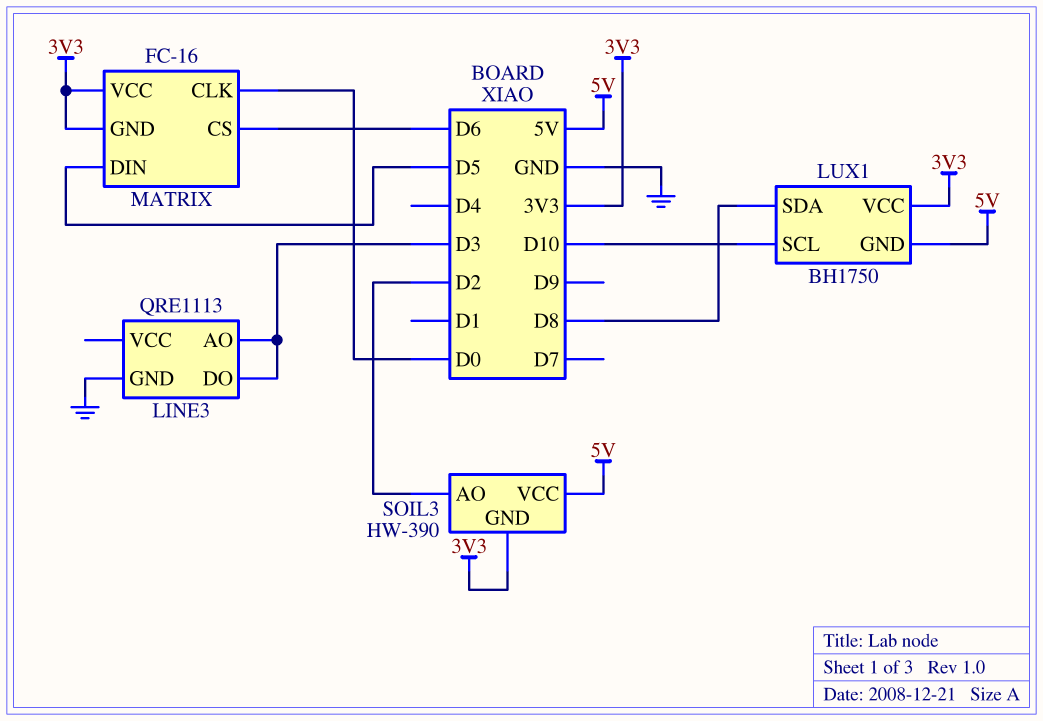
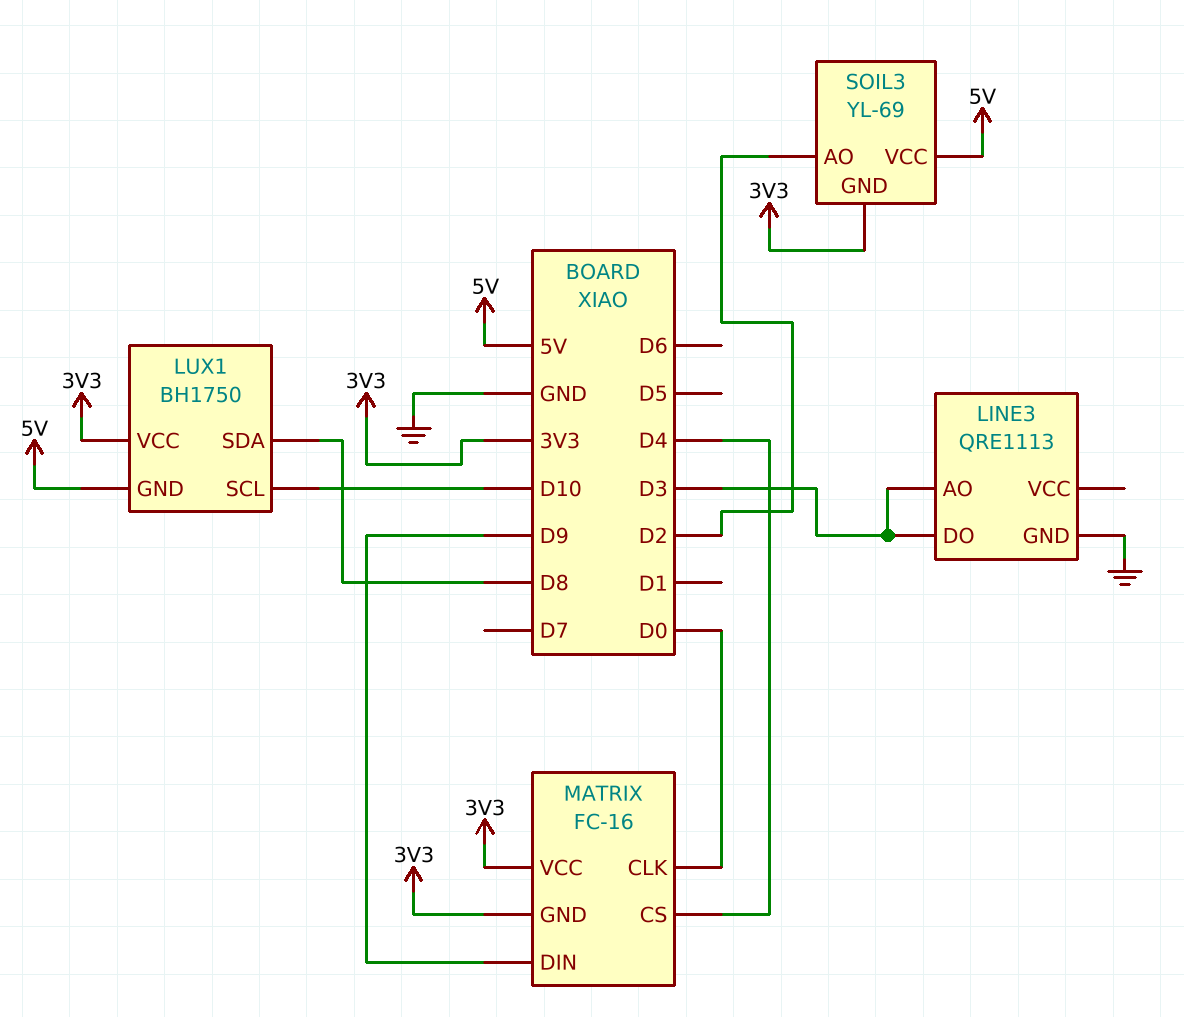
MATRIX pin CS: D6 -> D4
MATRIX pin DIN: D5 -> D9
SOIL3: HW-390 -> YL-69

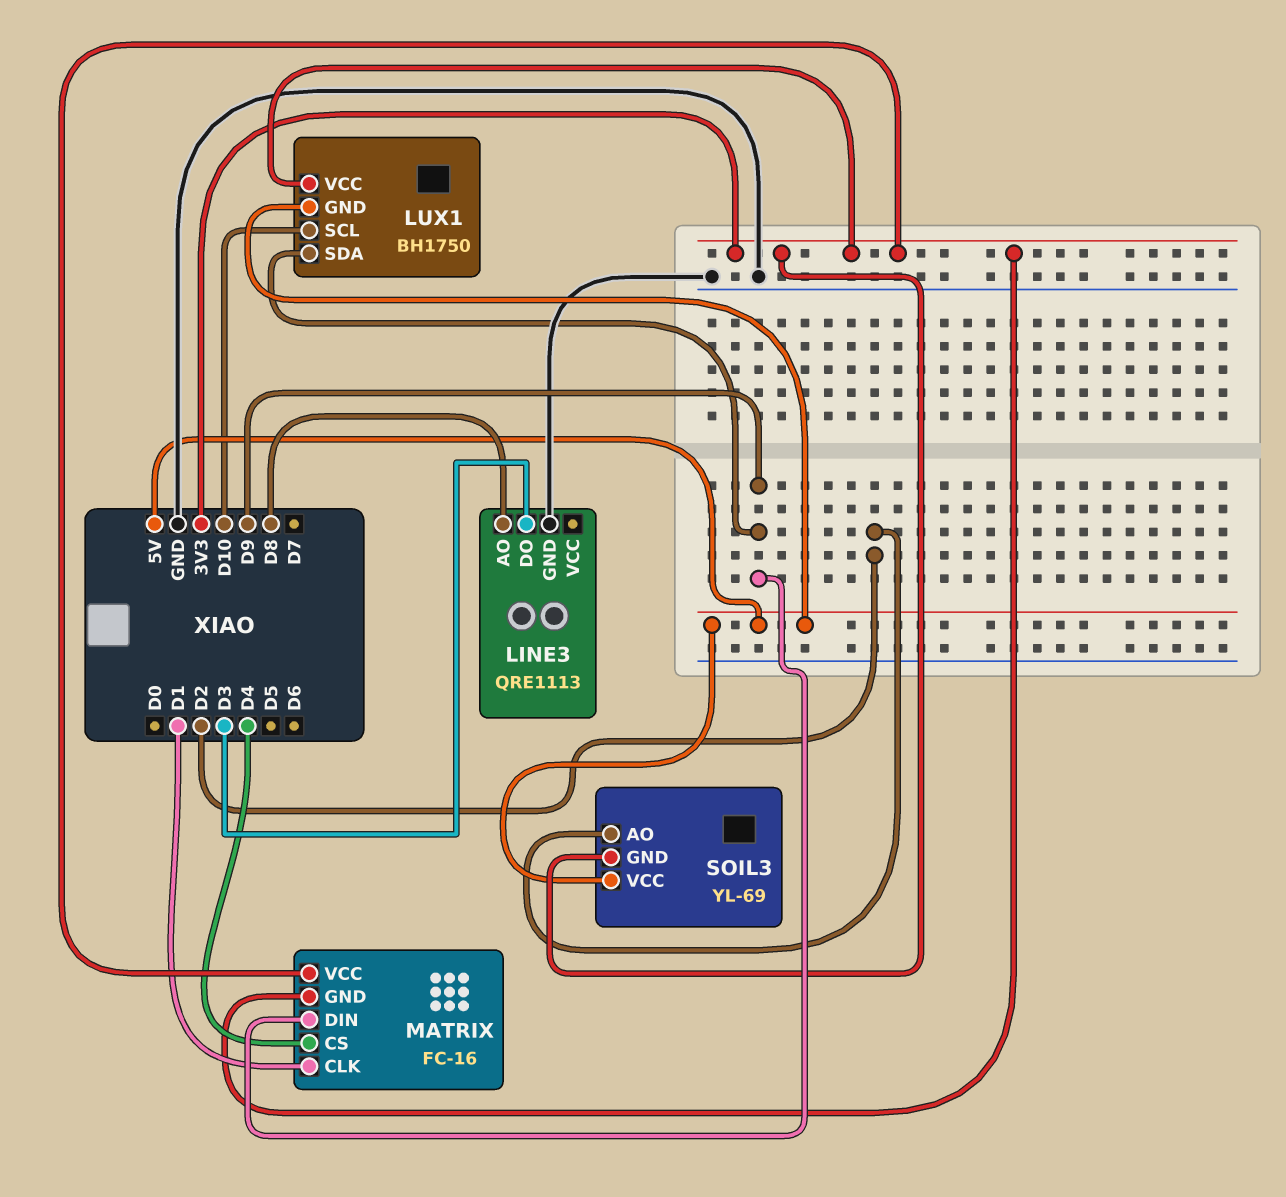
LINE3 pin AO: D3 -> D8
LUX1 pin SDA: D8 -> D9
MATRIX pin CLK: D0 -> D1

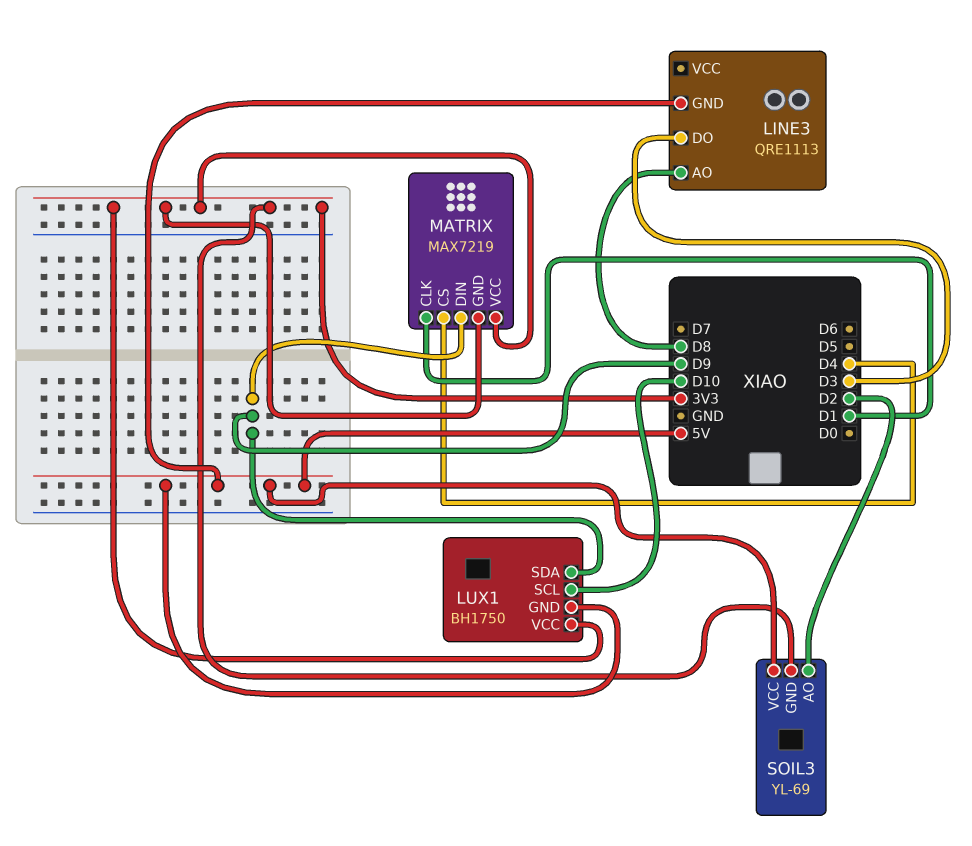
LINE3 pin GND: GND -> 5V
MATRIX: FC-16 -> MAX7219

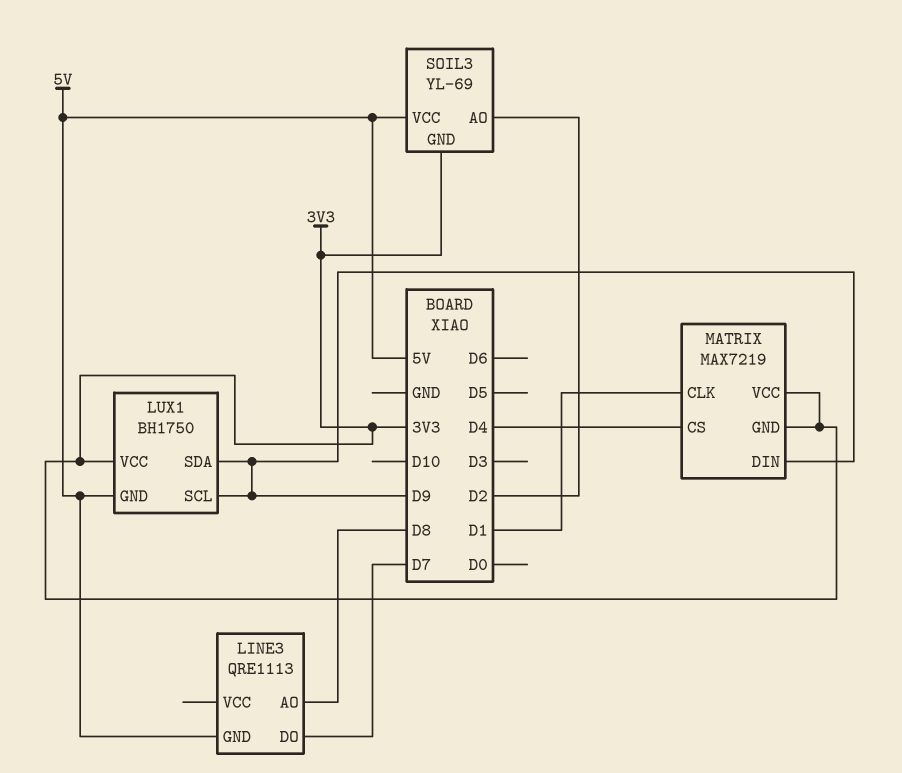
LINE3 pin DO: D3 -> D7
LUX1 pin SCL: D10 -> D9

